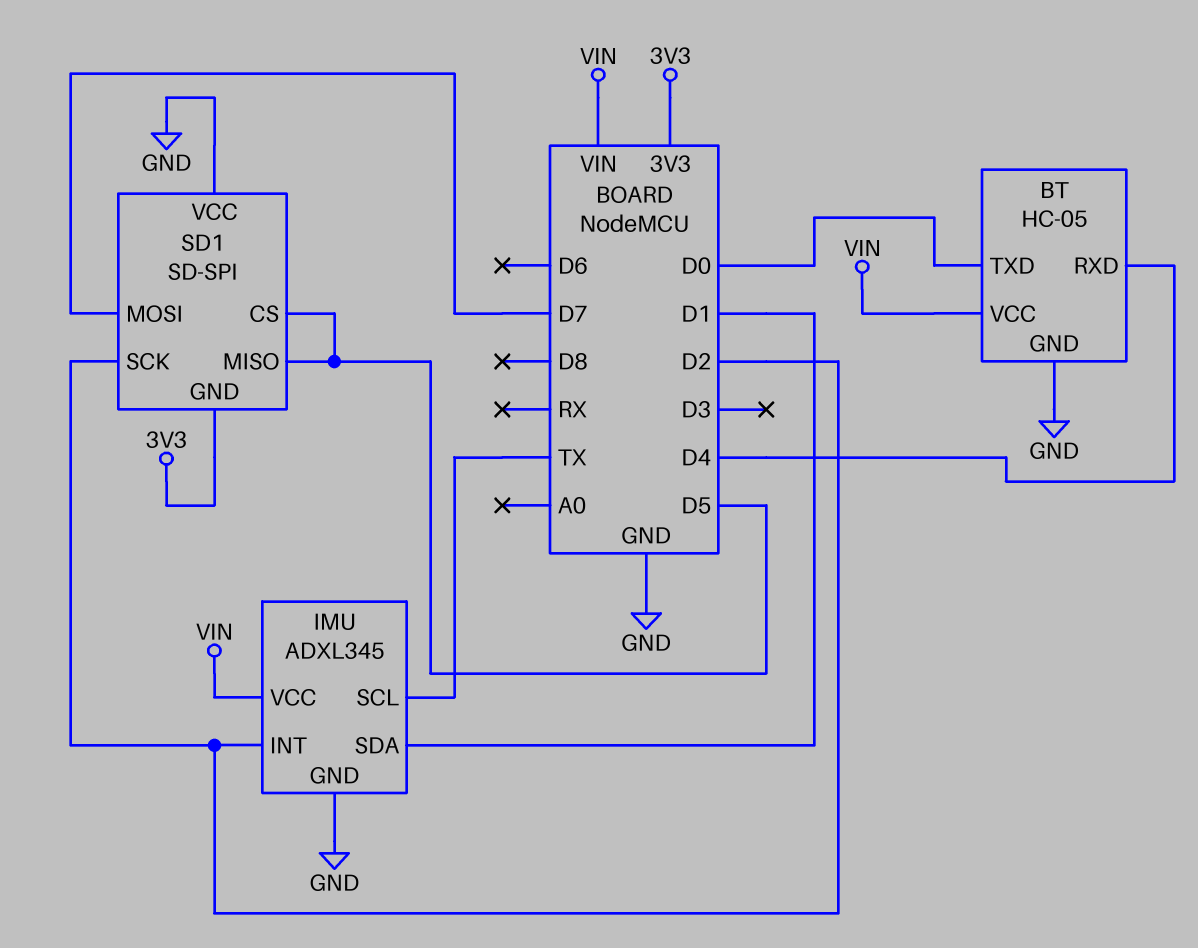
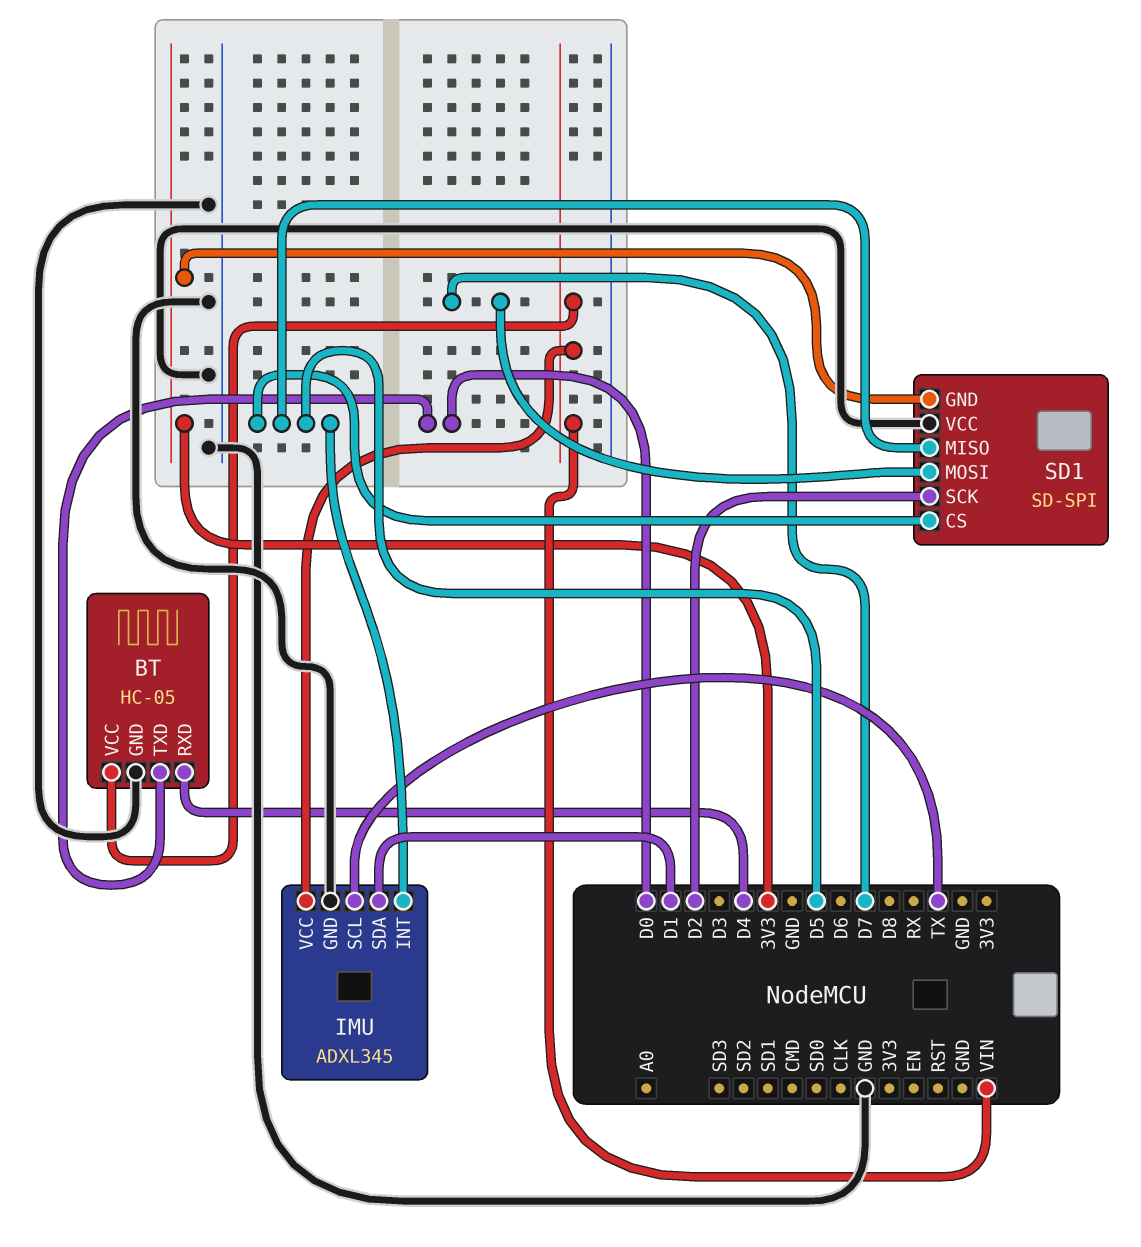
IMU pin INT: D2 -> D5

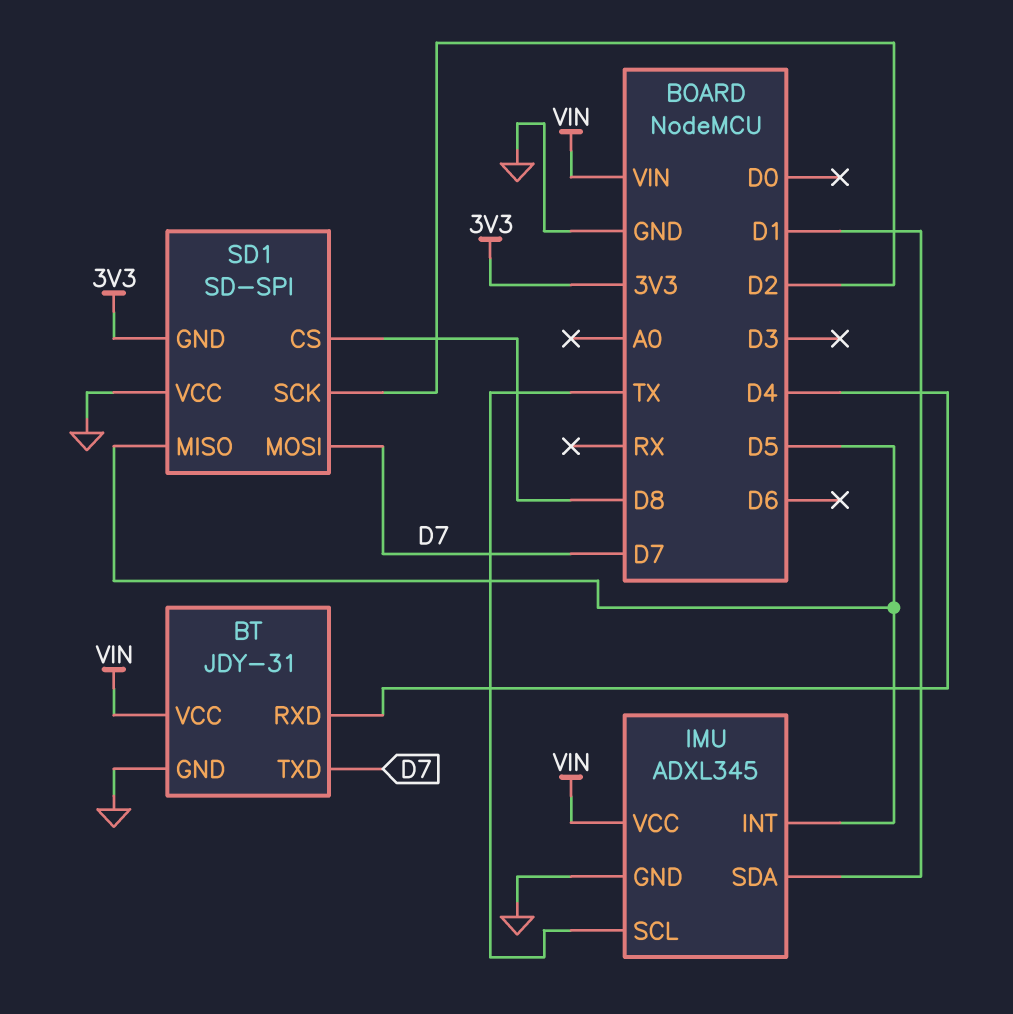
BT: HC-05 -> JDY-31
BT pin TXD: D0 -> D7
SD1 pin CS: D5 -> D8

